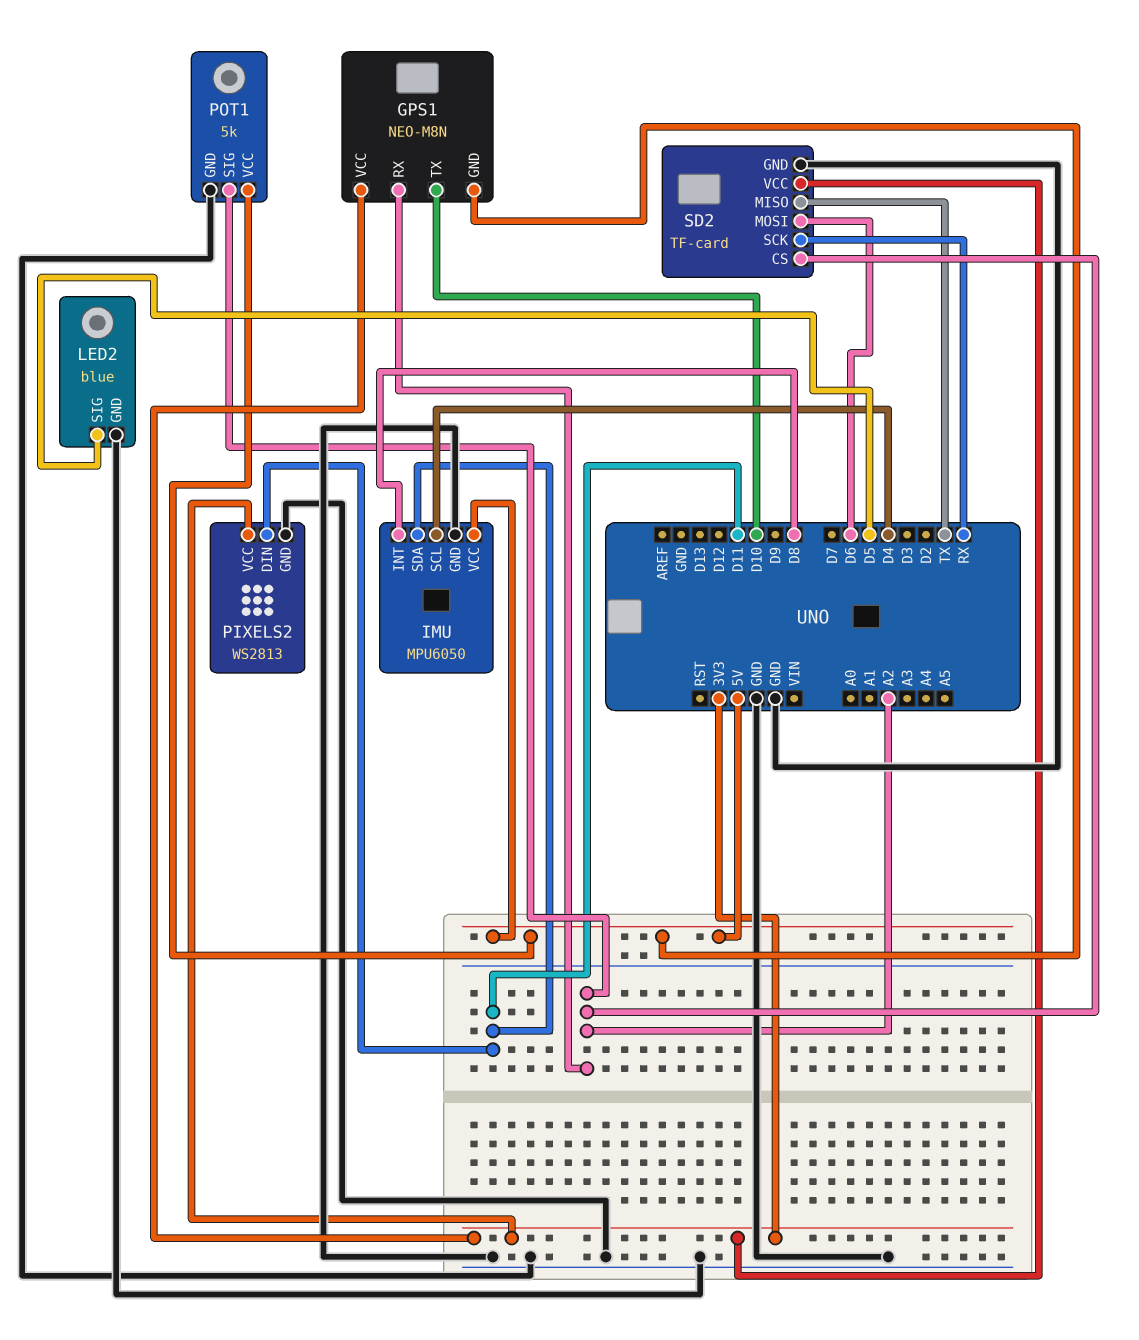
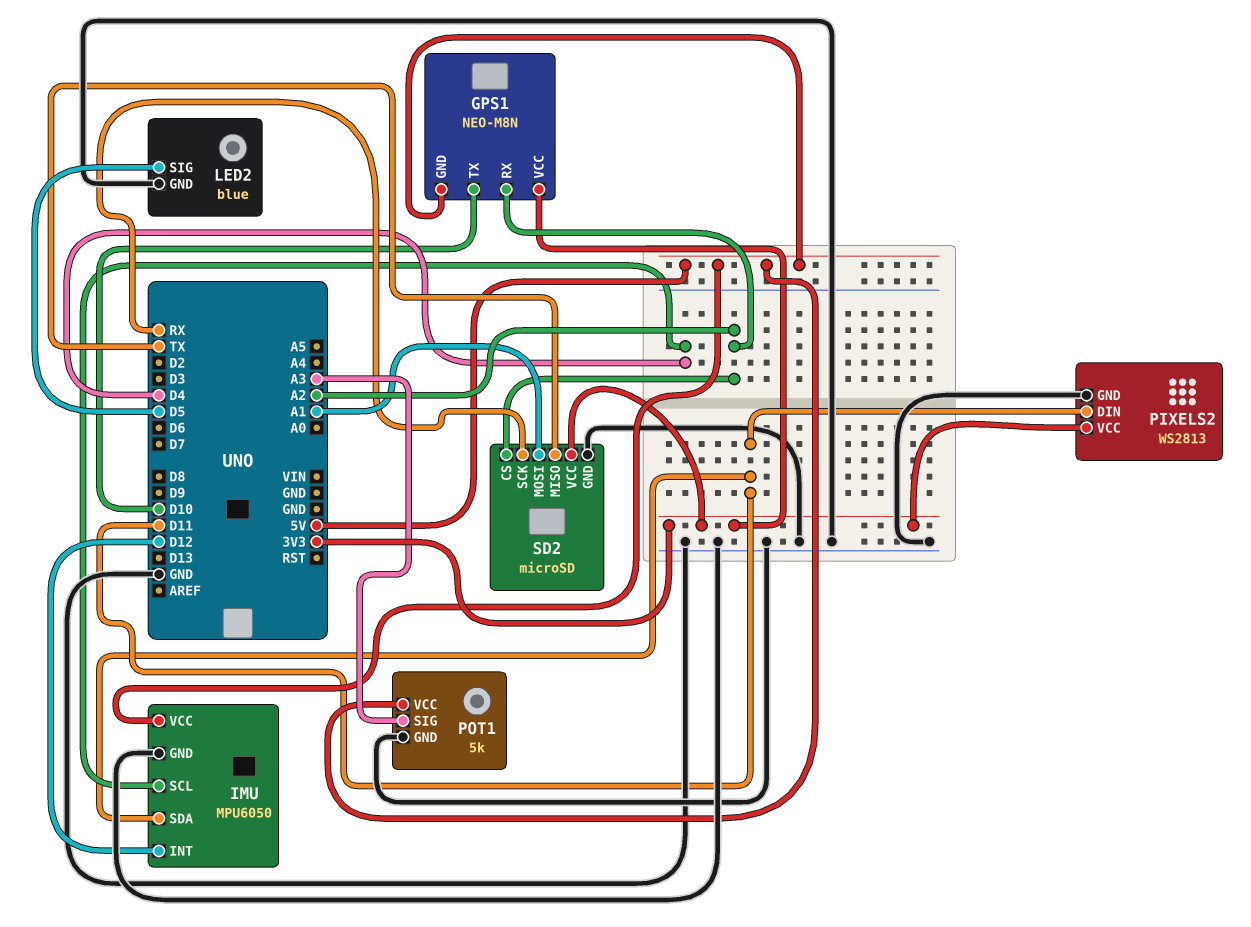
IMU pin INT: D8 -> D12
POT1 pin SIG: A2 -> A3
SD2: TF-card -> microSD
SD2 pin MOSI: D6 -> A1

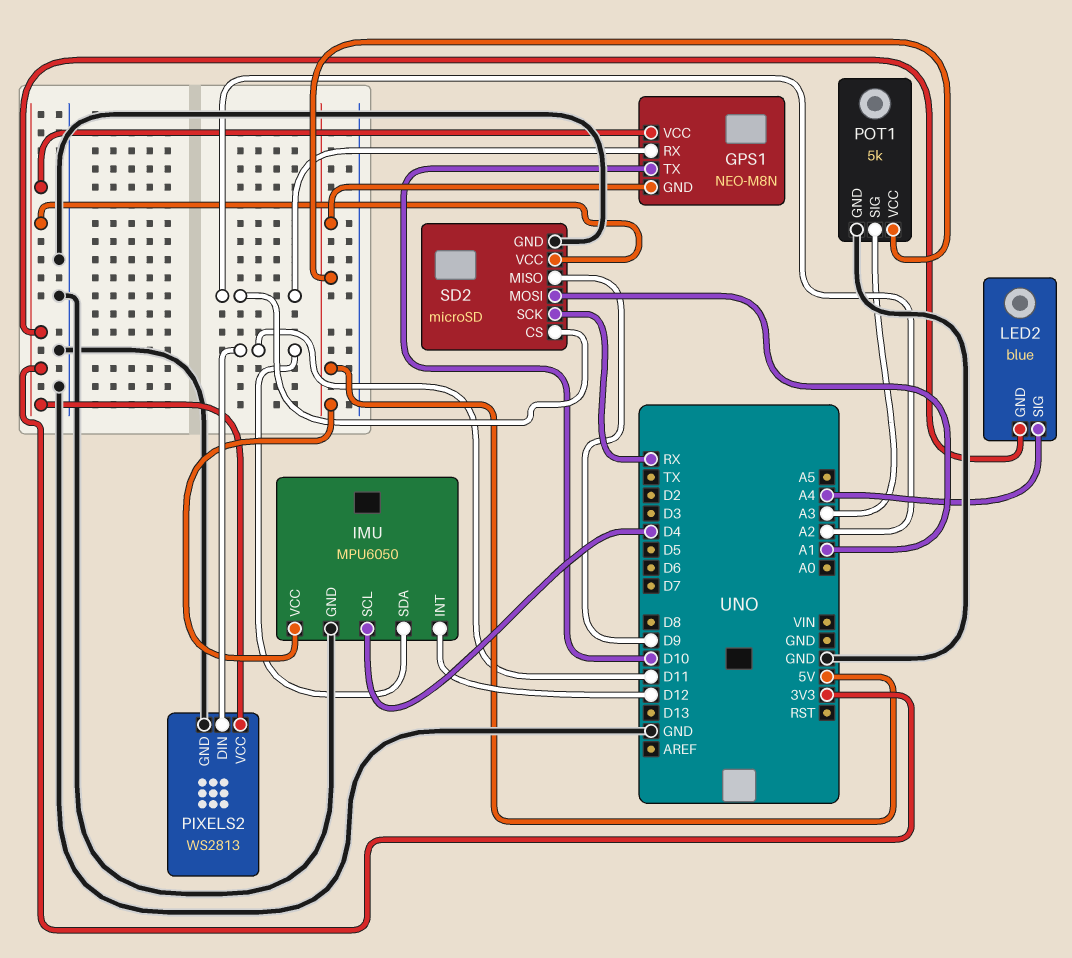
LED2 pin GND: GND -> 3V3
LED2 pin SIG: D5 -> A4
SD2 pin MISO: TX -> D9

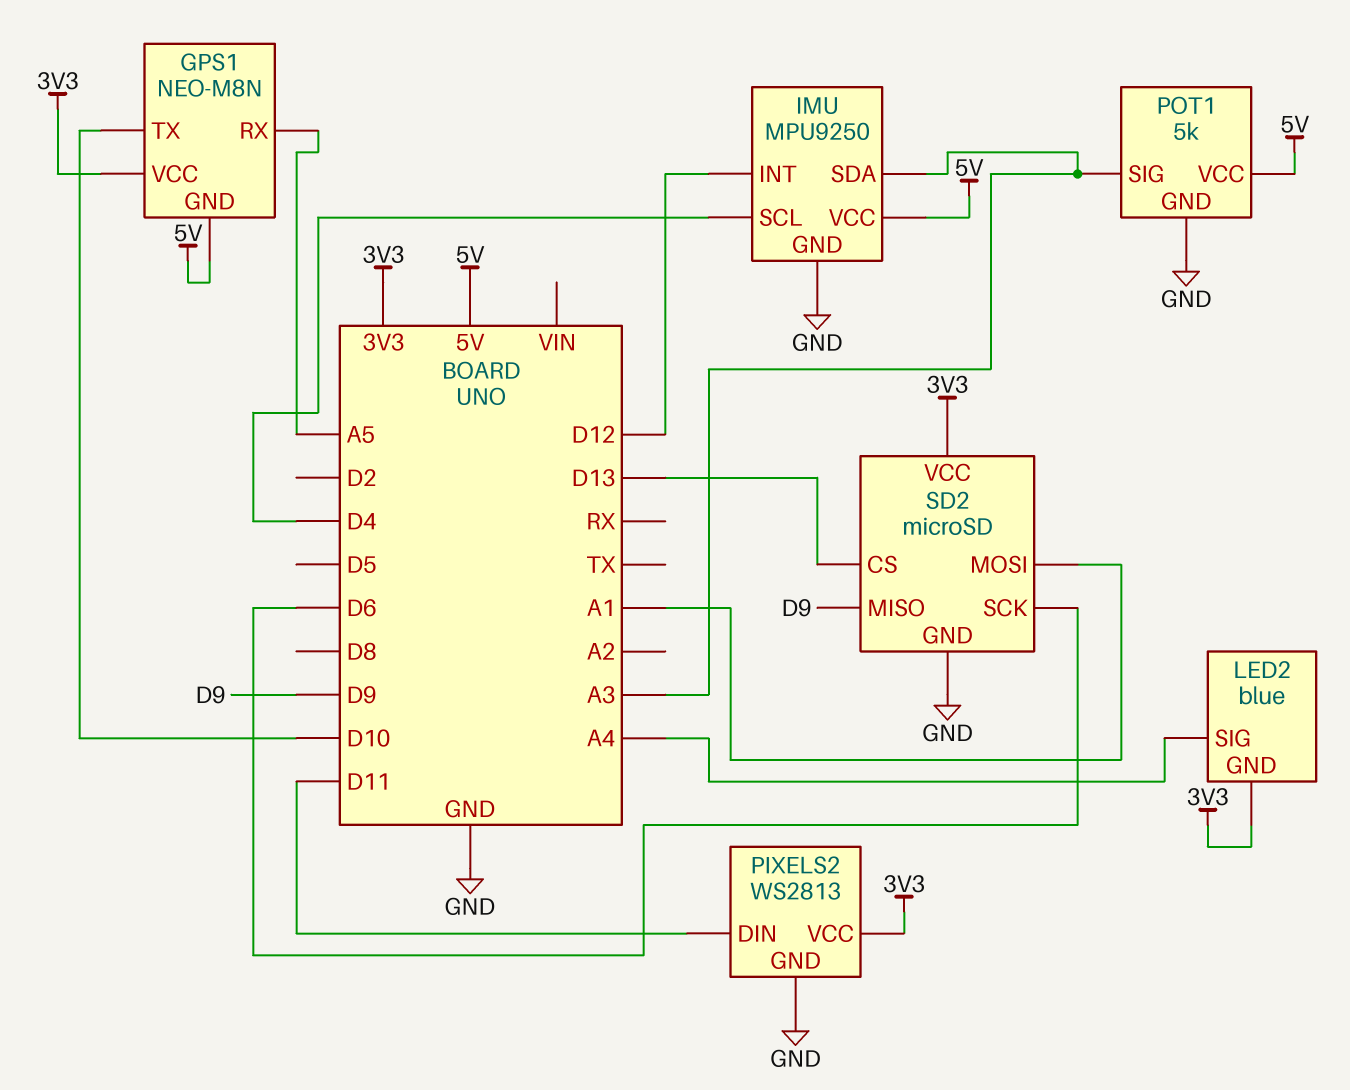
GPS1 pin RX: A2 -> A5
IMU: MPU6050 -> MPU9250
IMU pin SDA: D11 -> A3
SD2 pin CS: A2 -> D13
SD2 pin SCK: RX -> D6

